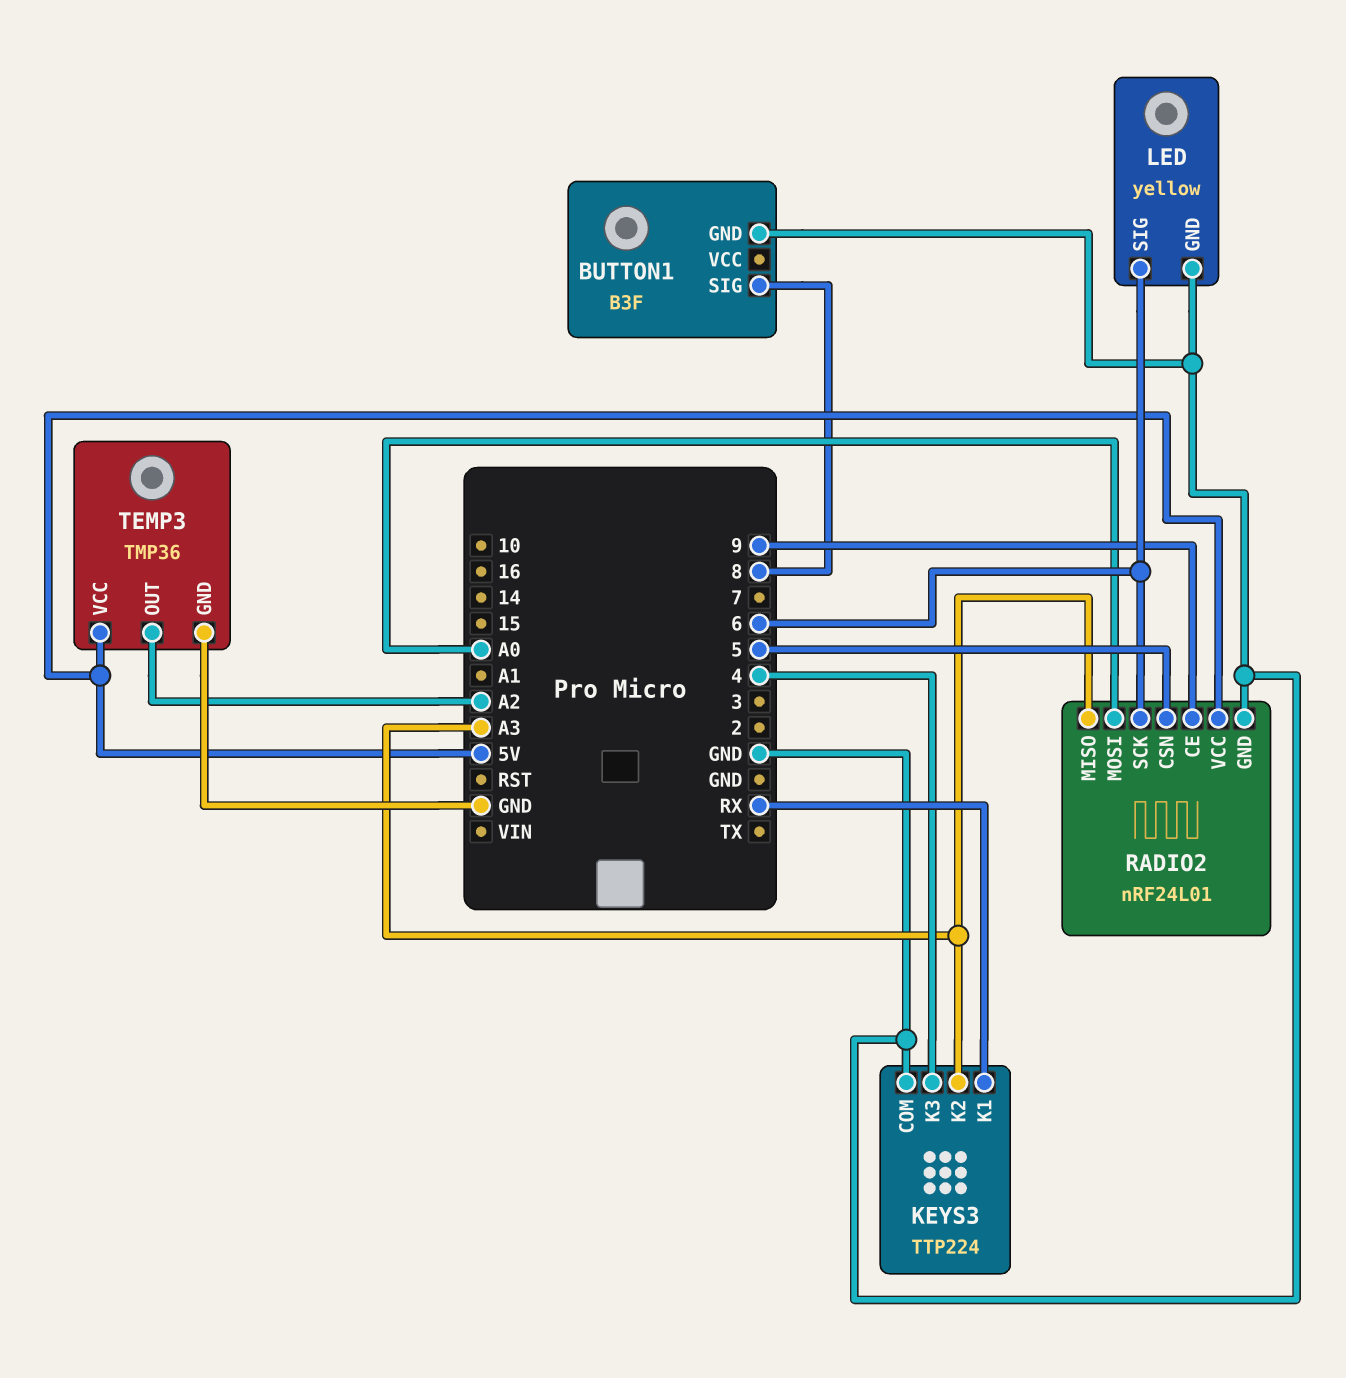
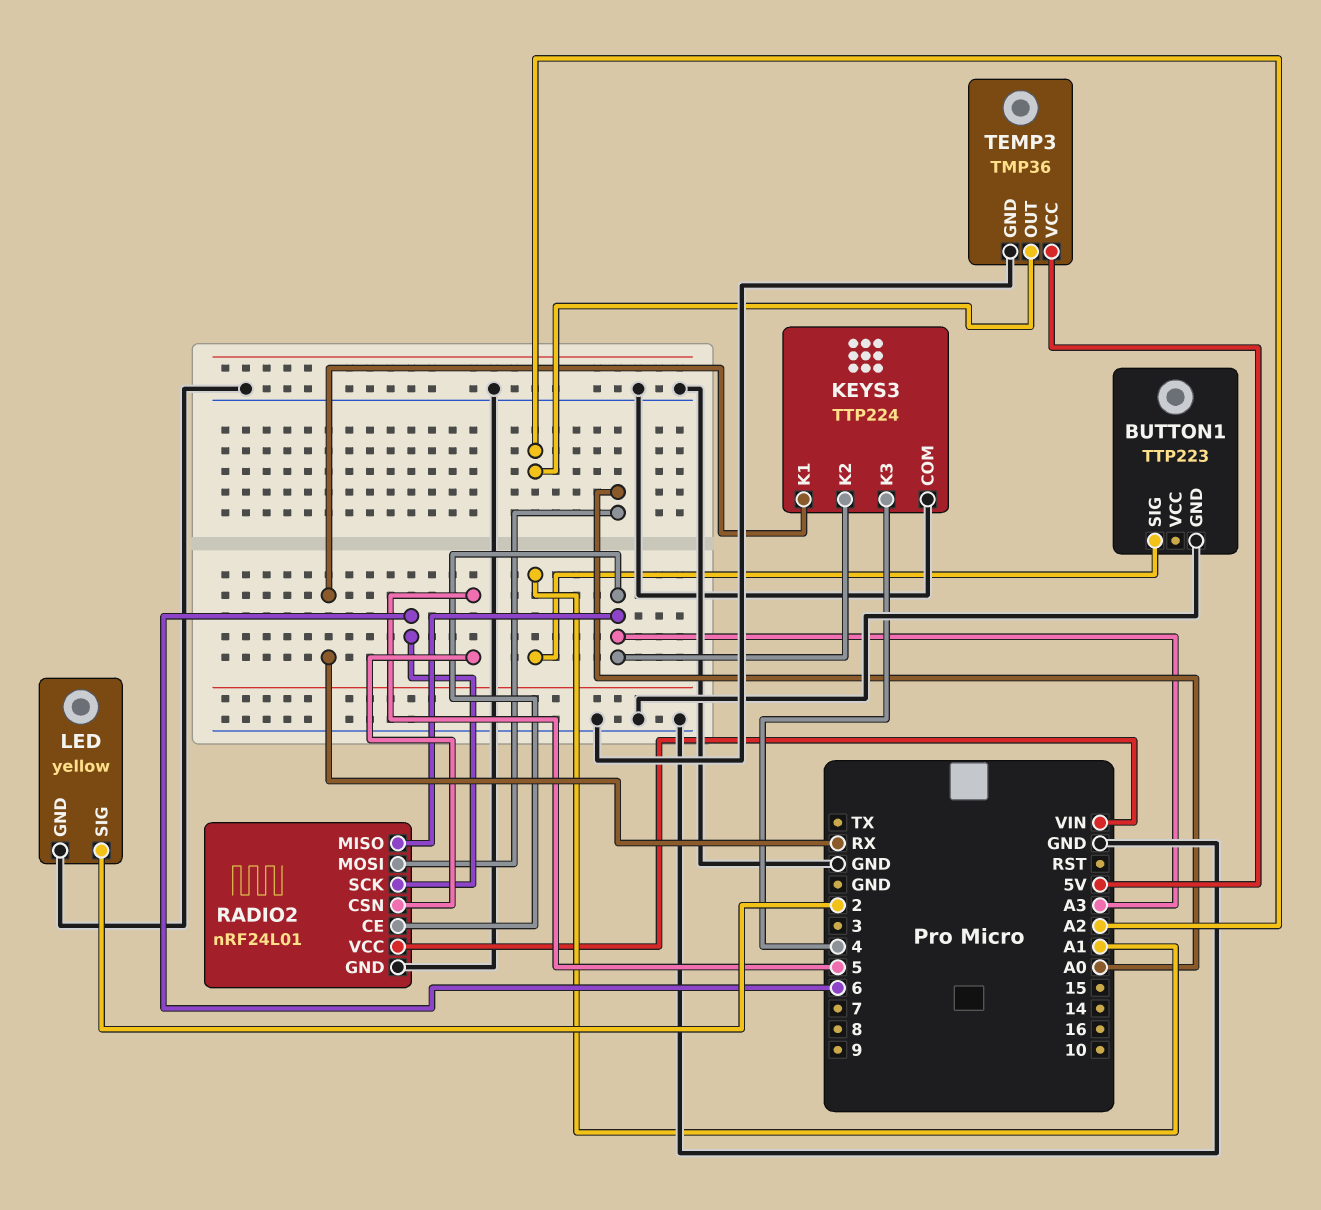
BUTTON1: B3F -> TTP223
BUTTON1 pin SIG: 8 -> A1
LED pin SIG: 6 -> 2
RADIO2 pin CE: 9 -> A3
RADIO2 pin VCC: 5V -> VIN

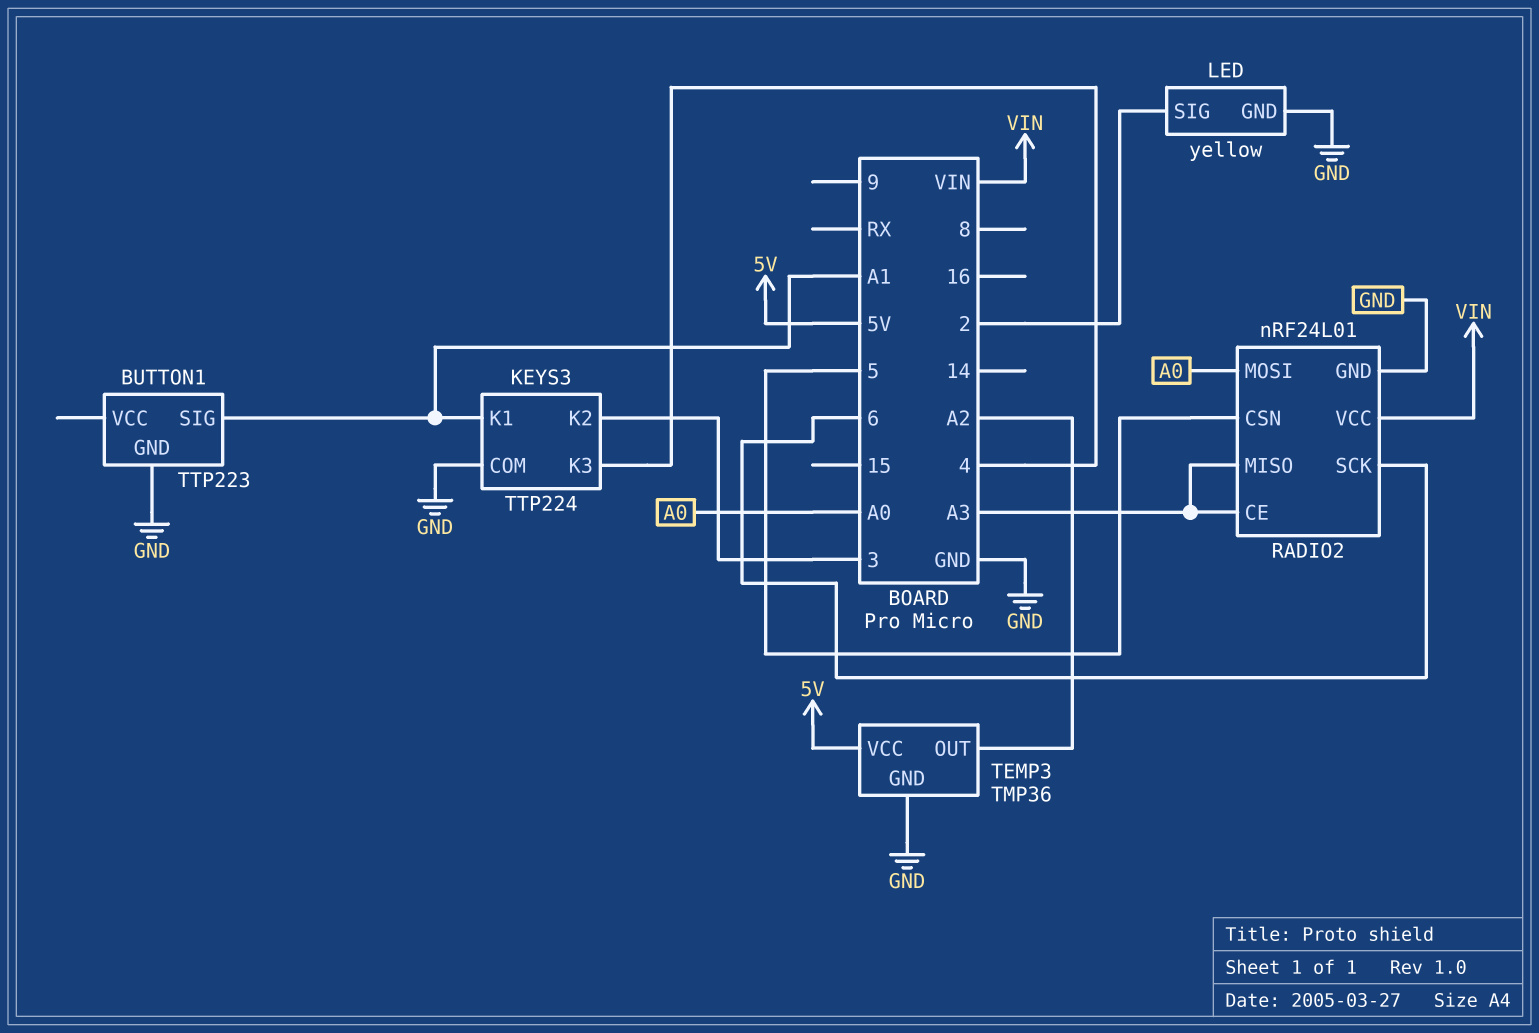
KEYS3 pin K1: RX -> A1
KEYS3 pin K2: A3 -> 3

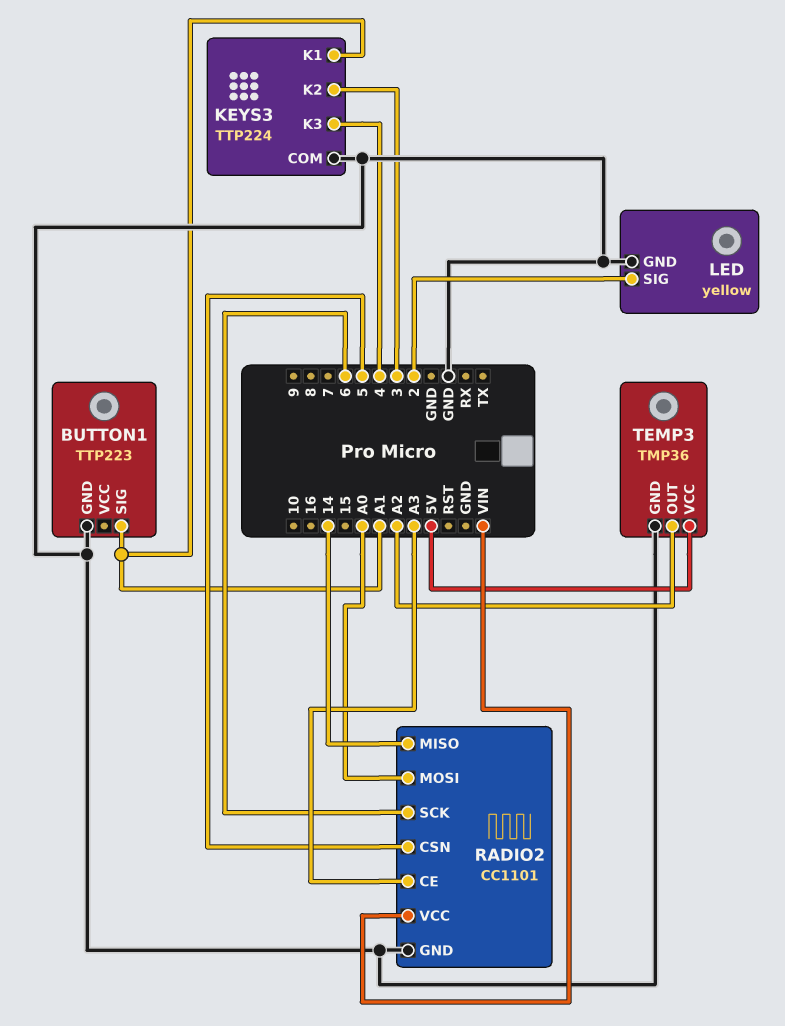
RADIO2: nRF24L01 -> CC1101
RADIO2 pin MISO: A3 -> 14

